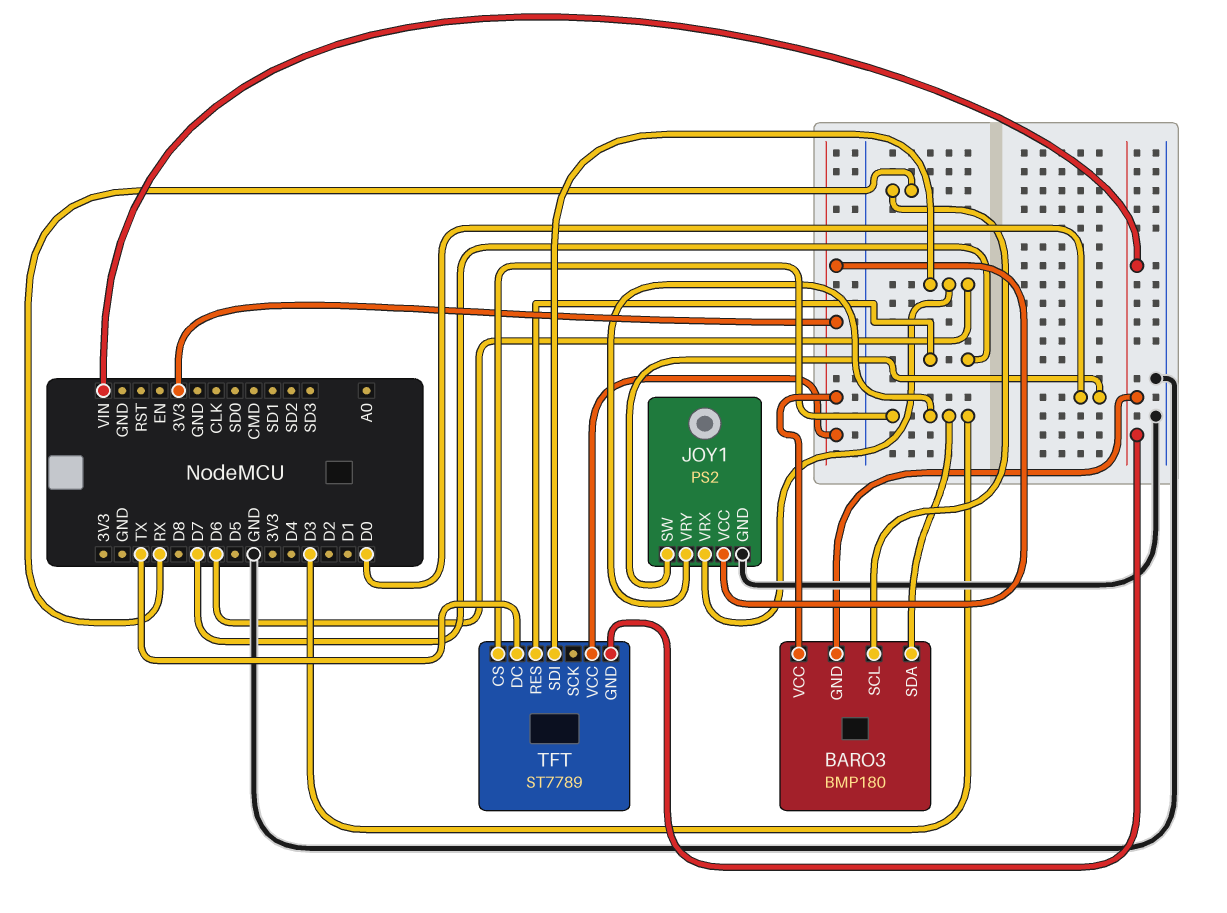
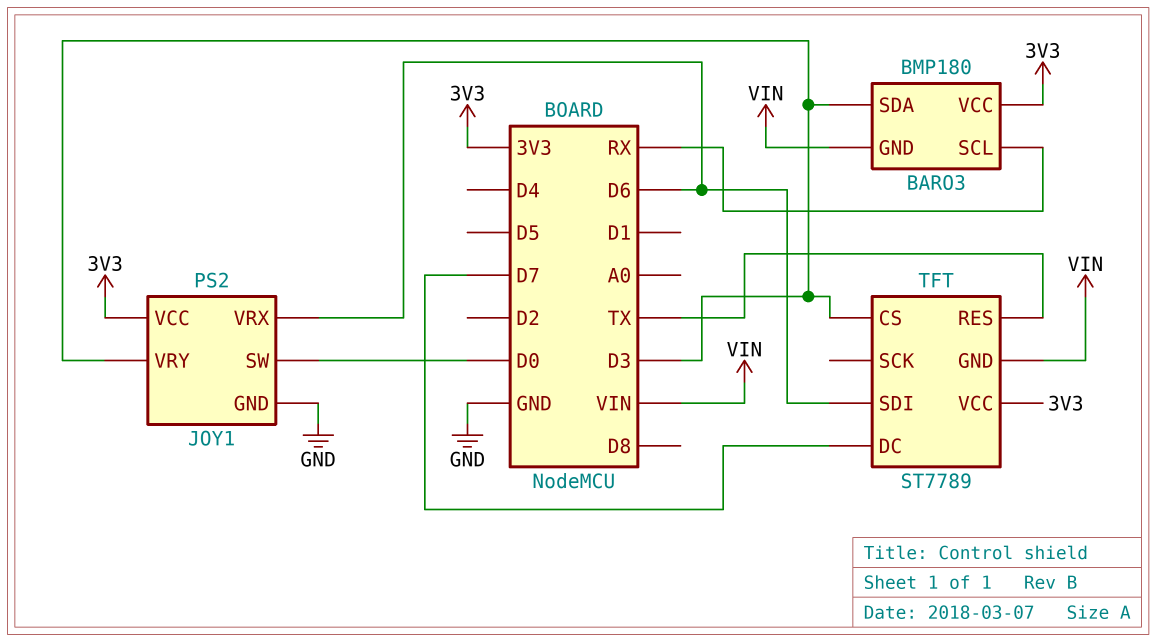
TFT pin DC: TX -> D7
TFT pin RES: D7 -> TX

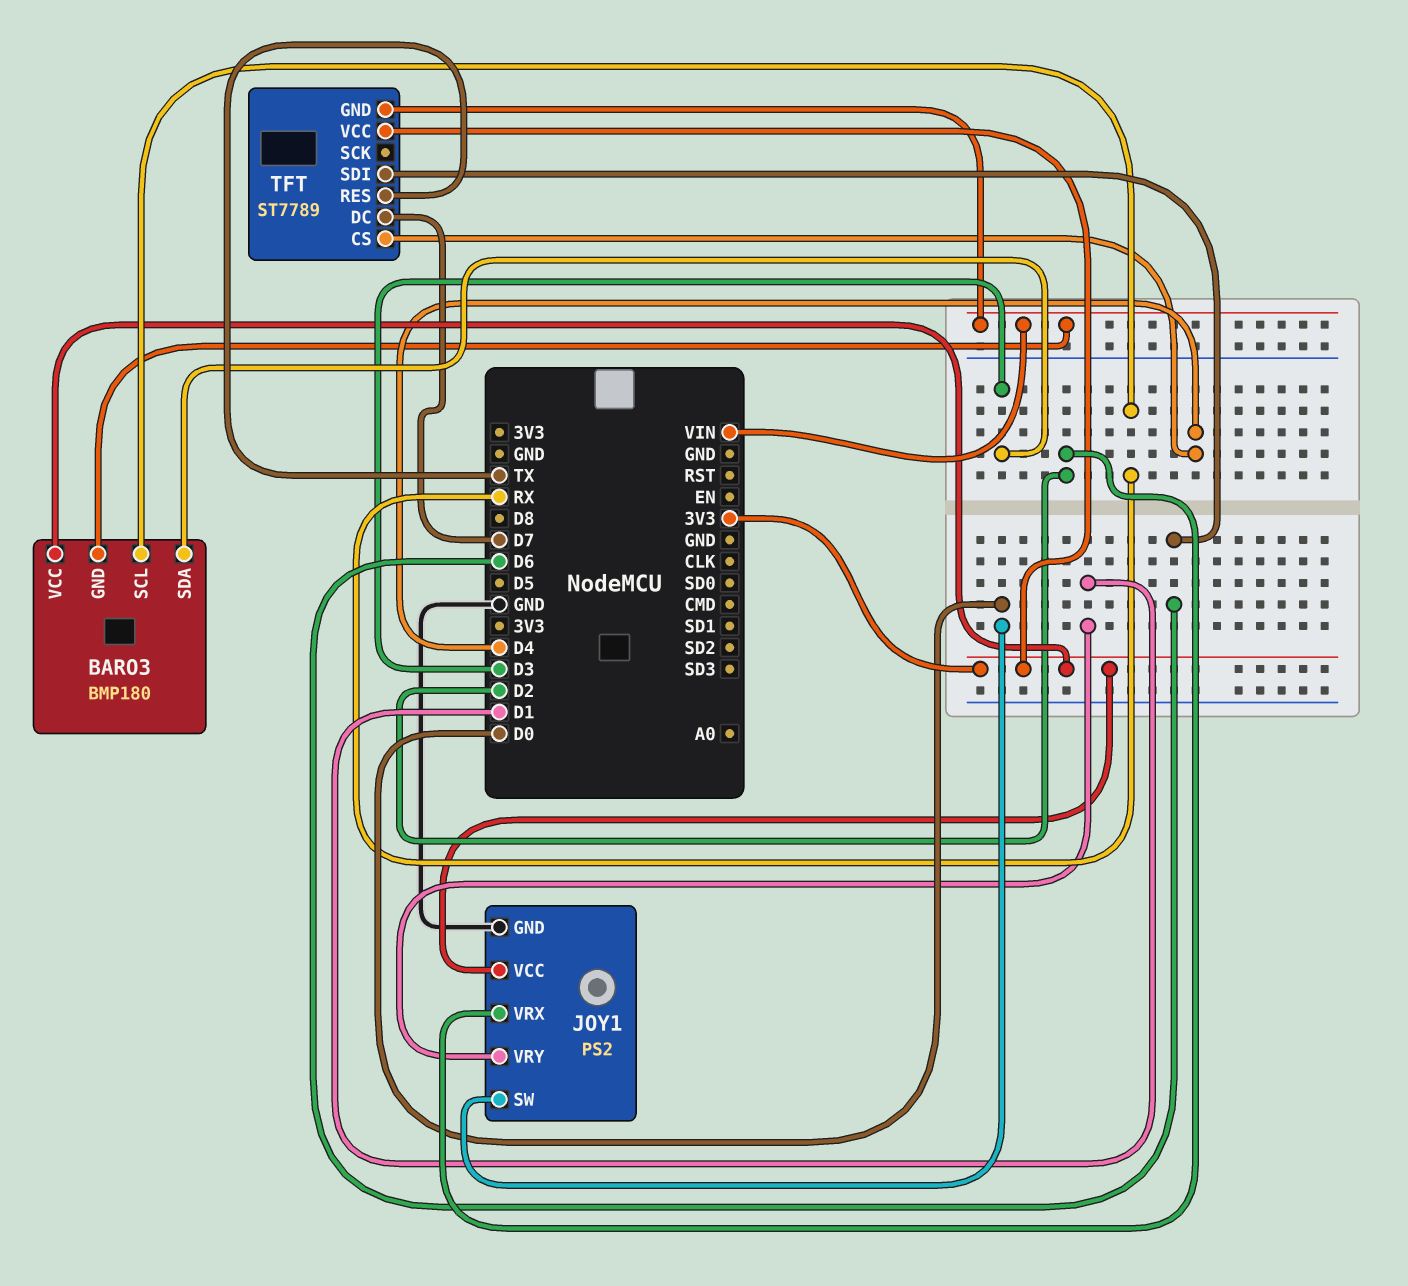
JOY1 pin VRX: D6 -> D2
JOY1 pin VRY: D3 -> D1
TFT pin CS: D3 -> D4

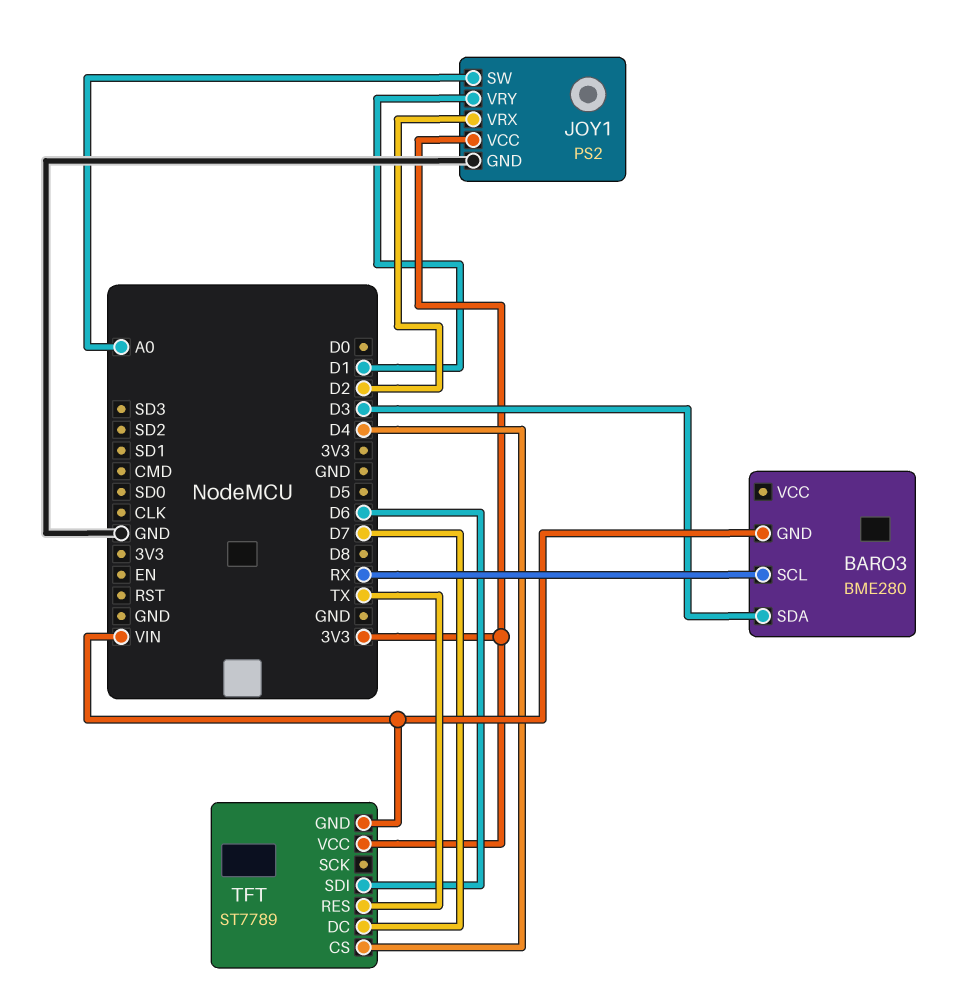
BARO3: BMP180 -> BME280
BARO3 pin VCC: 3V3 -> none
JOY1 pin SW: D0 -> A0

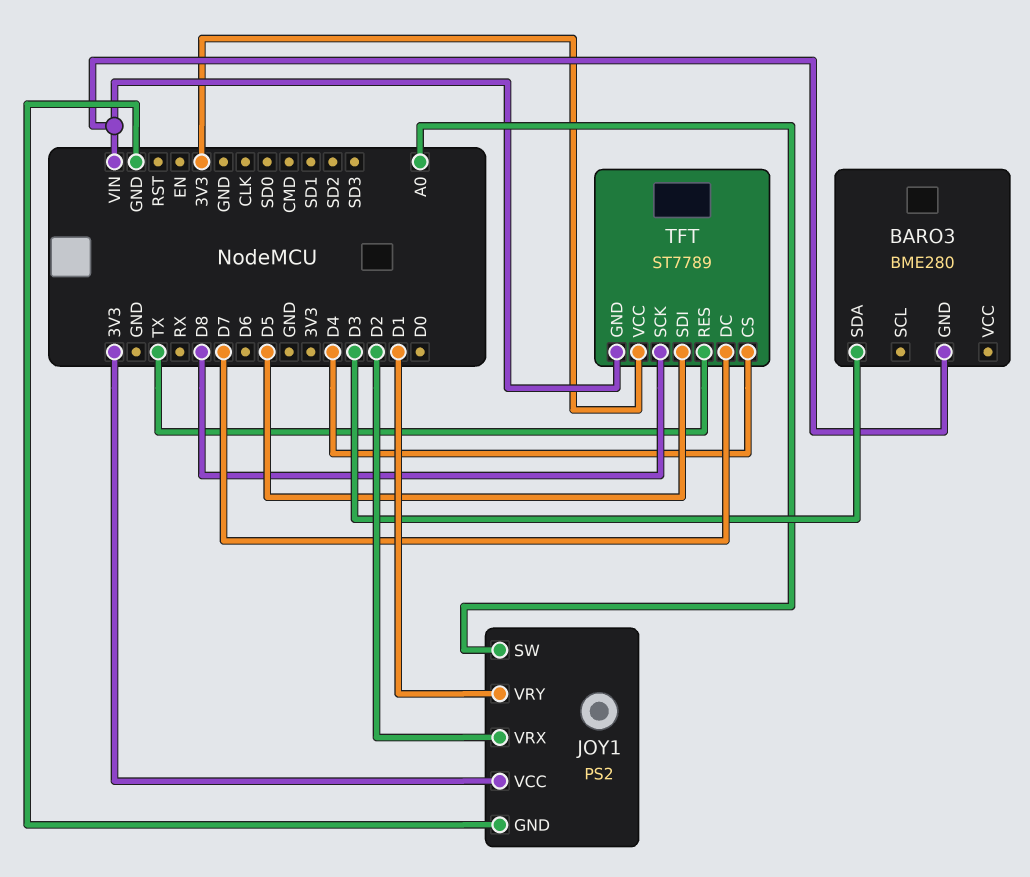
BARO3 pin SCL: RX -> none
TFT pin SCK: none -> D8
TFT pin SDI: D6 -> D5

